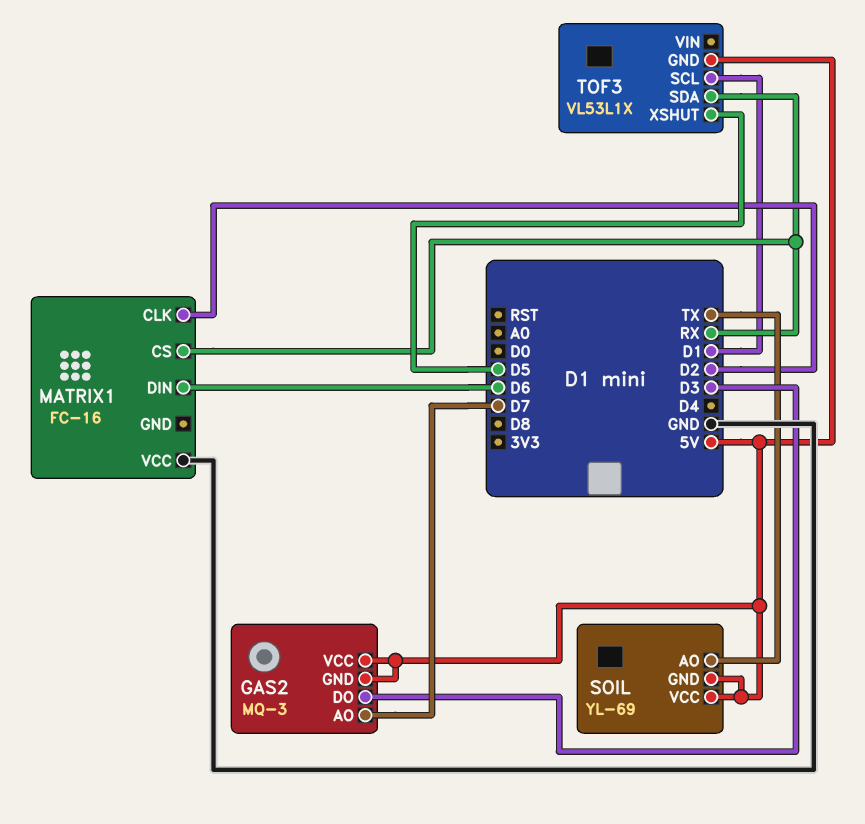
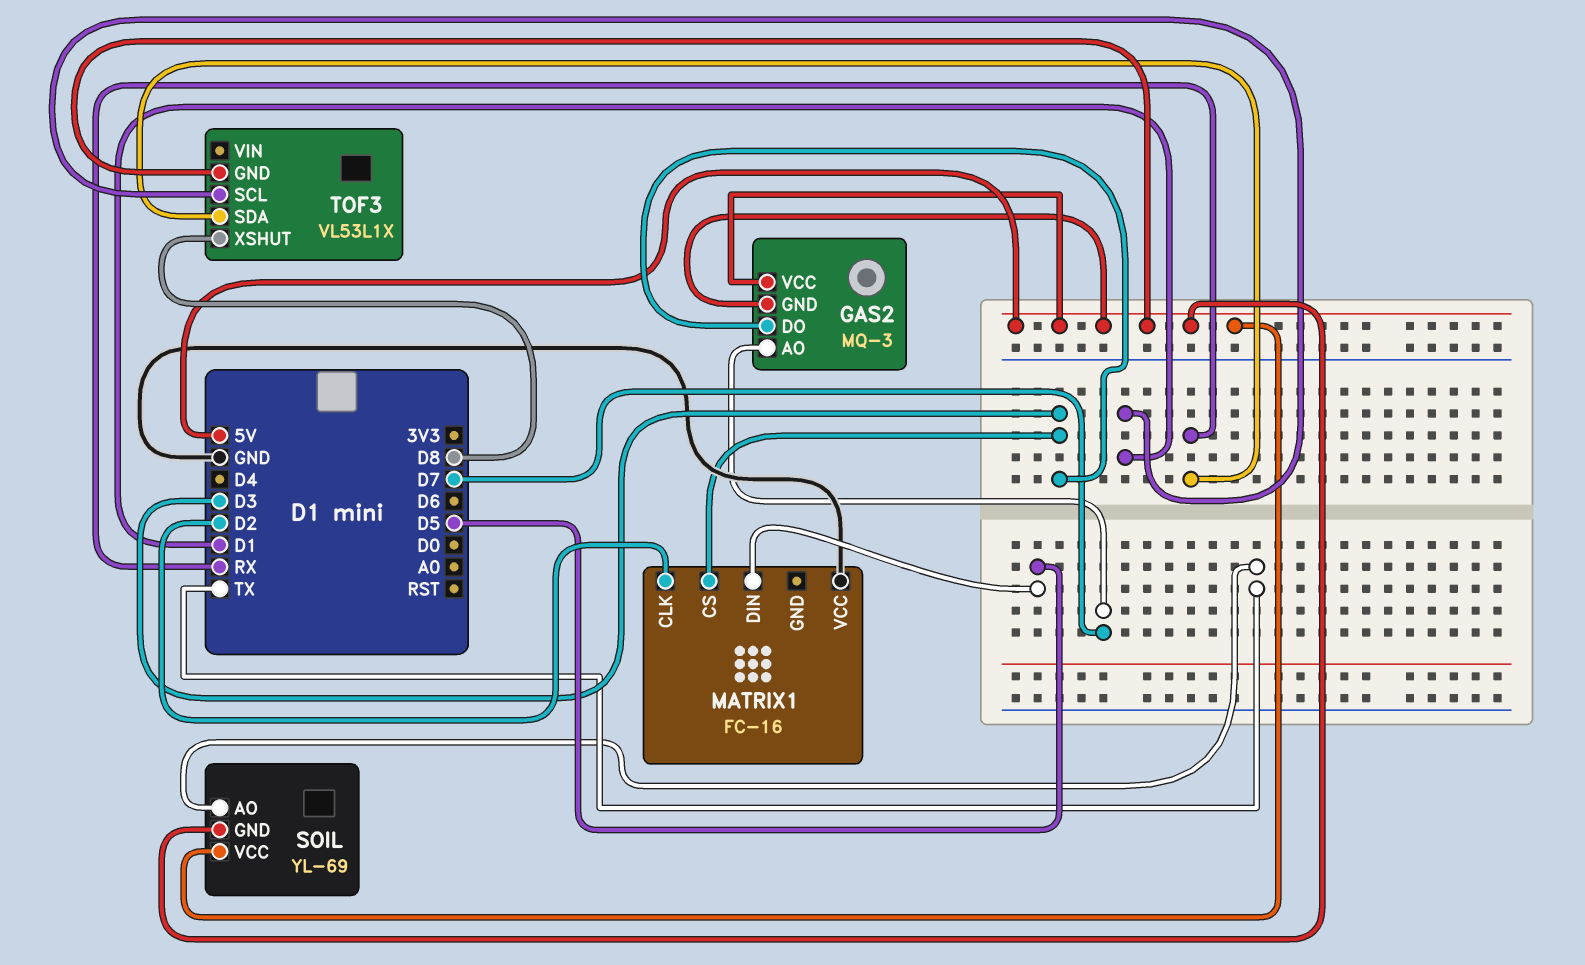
MATRIX1 pin CS: RX -> D3
MATRIX1 pin DIN: D6 -> D5
TOF3 pin XSHUT: D5 -> D8

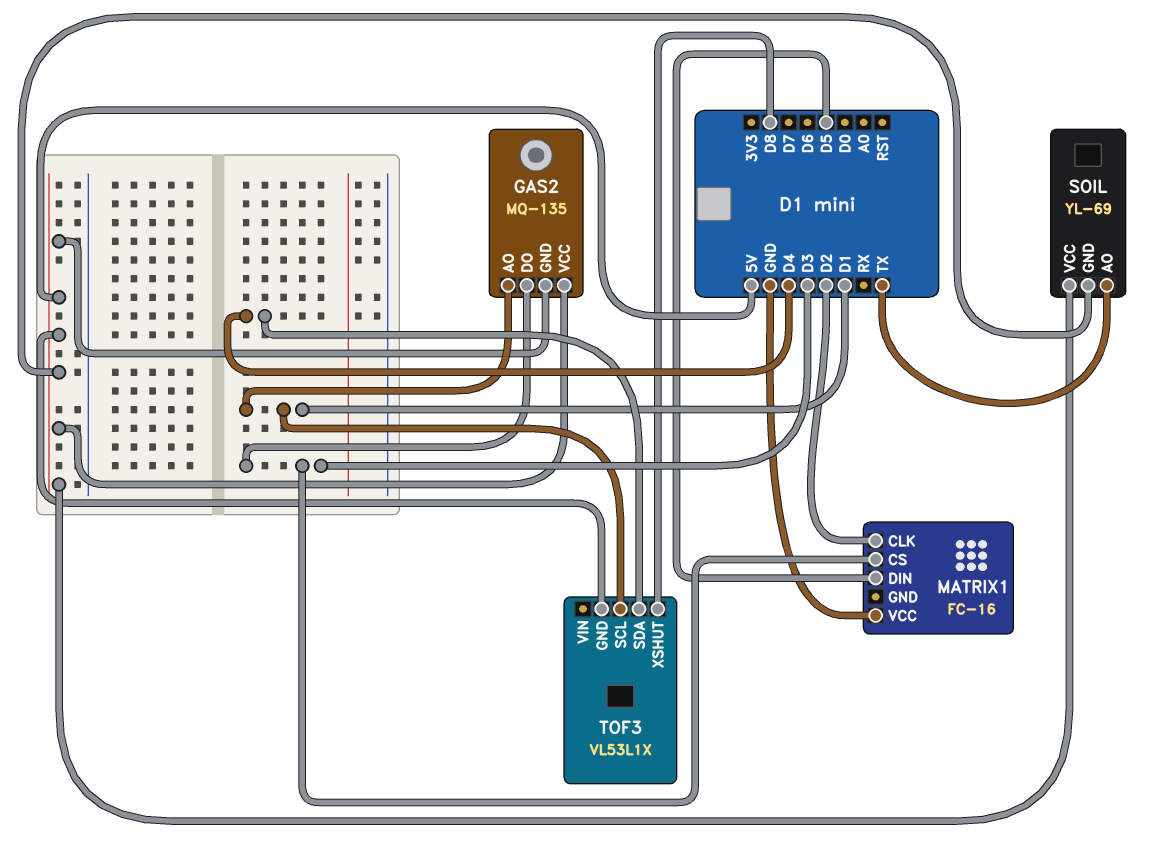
GAS2: MQ-3 -> MQ-135
GAS2 pin AO: D7 -> D1
TOF3 pin SDA: RX -> D4

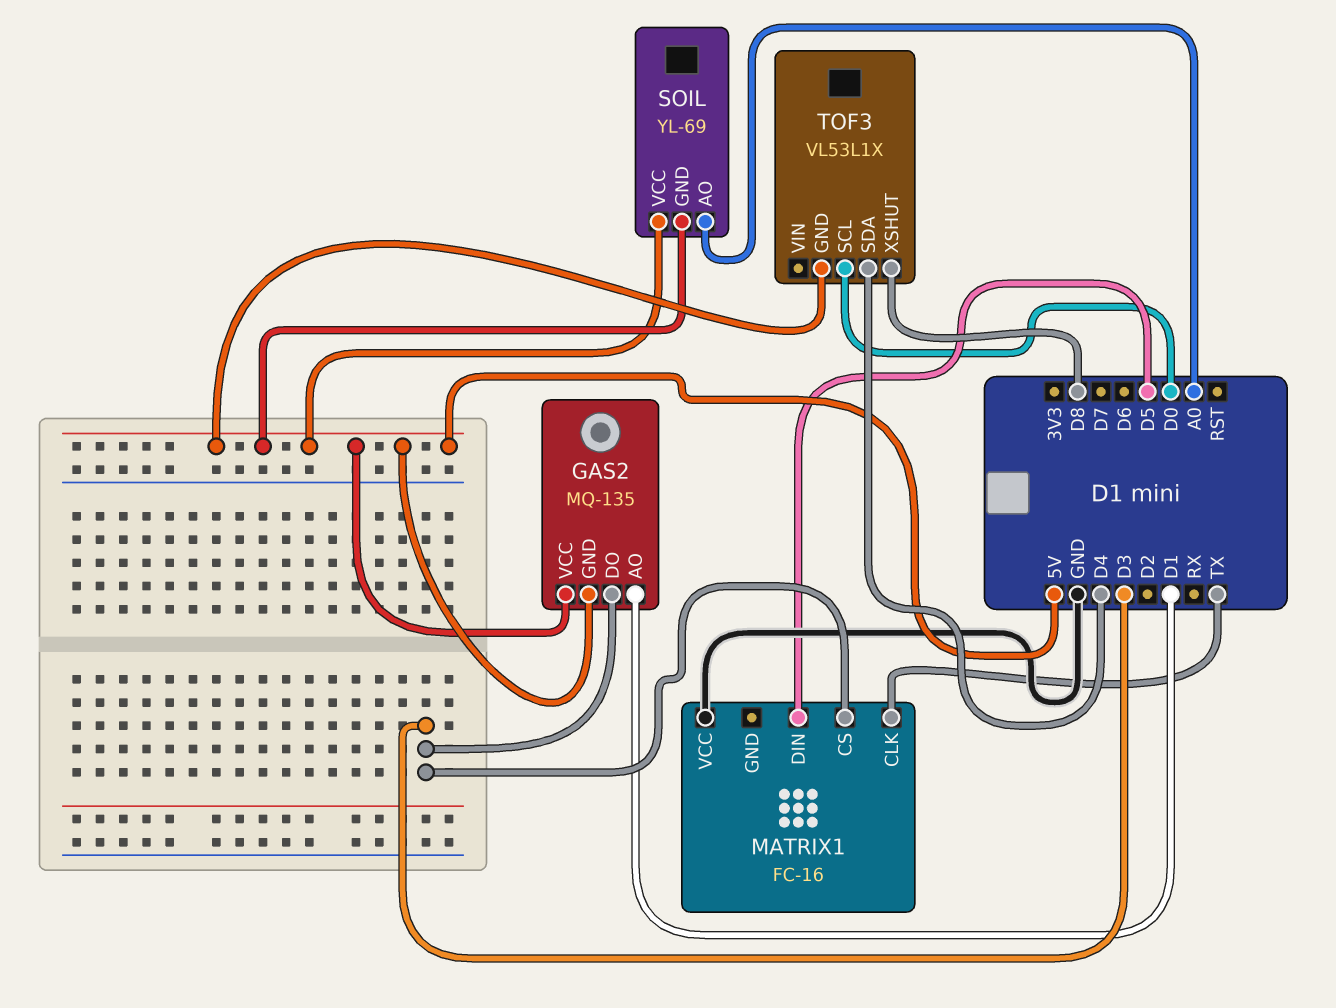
MATRIX1 pin CLK: D2 -> TX
SOIL pin AO: TX -> A0
TOF3 pin SCL: D1 -> D0

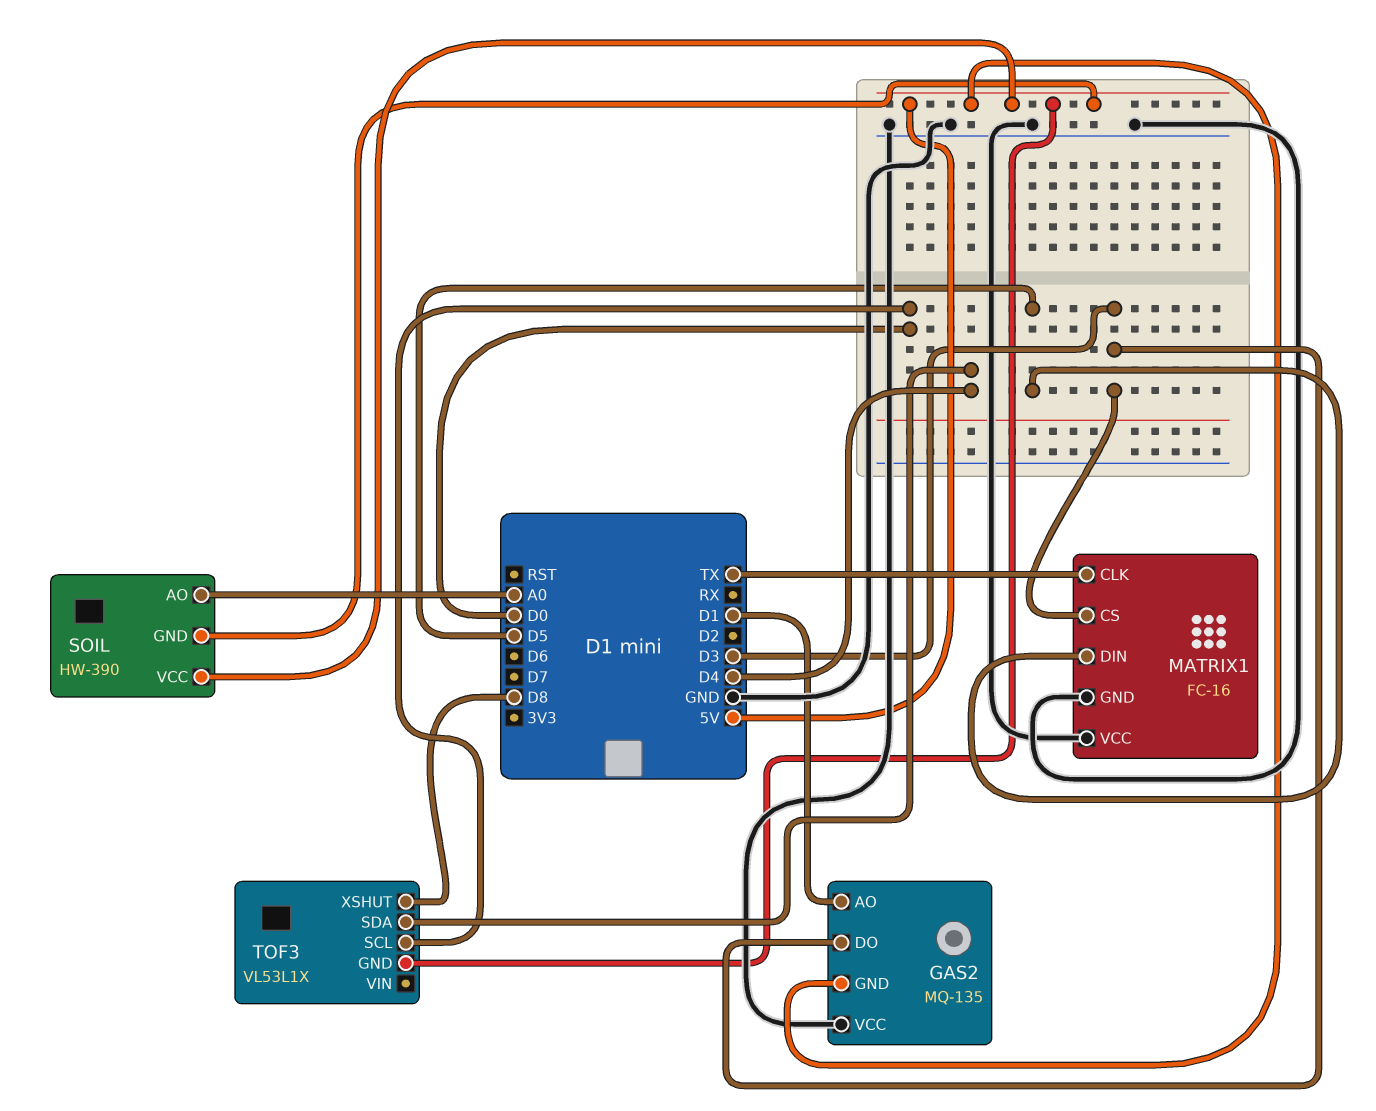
GAS2 pin VCC: 5V -> GND
MATRIX1 pin GND: none -> GND
SOIL: YL-69 -> HW-390

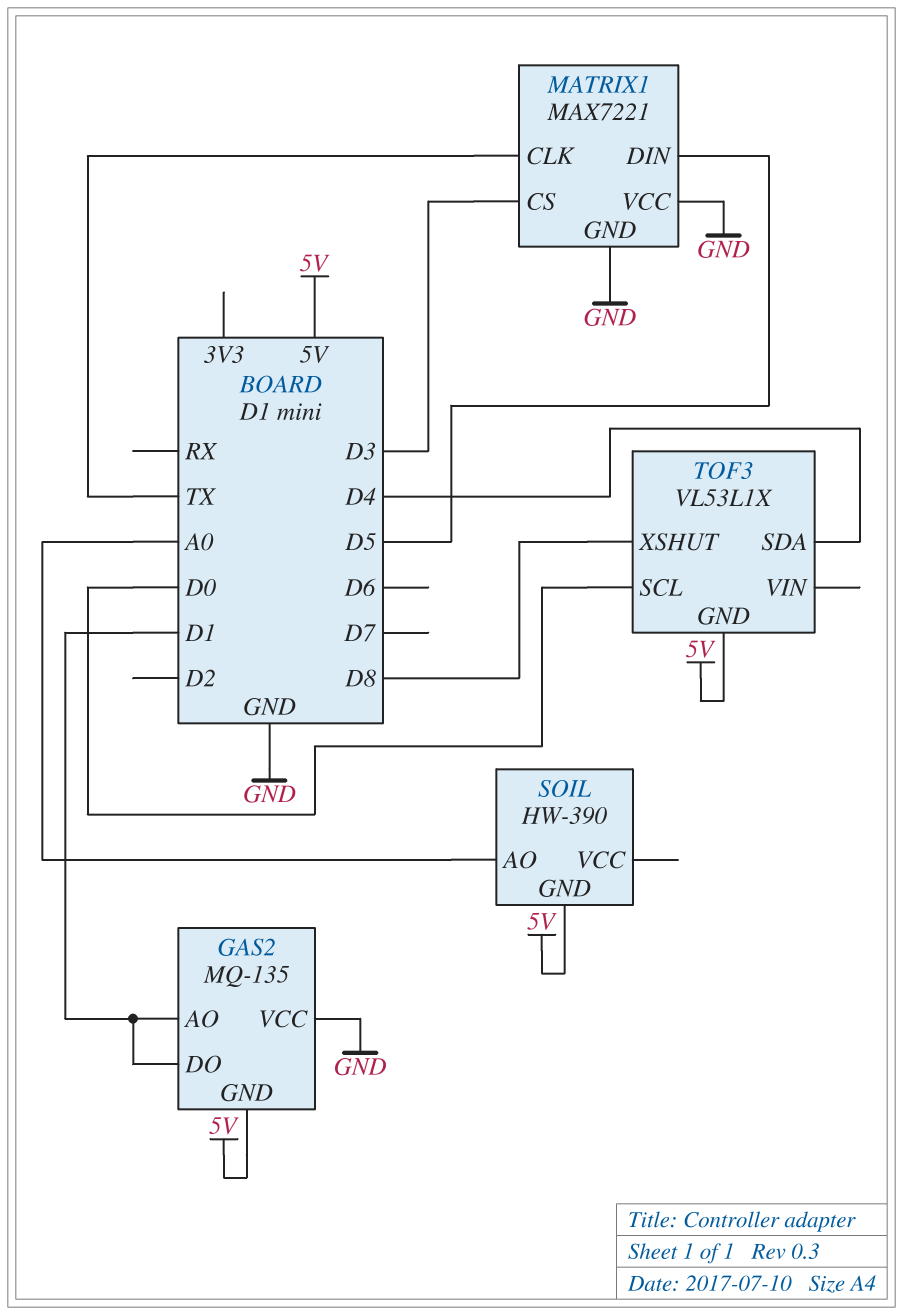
GAS2 pin DO: D3 -> D1
MATRIX1: FC-16 -> MAX7221
SOIL pin VCC: 5V -> none

